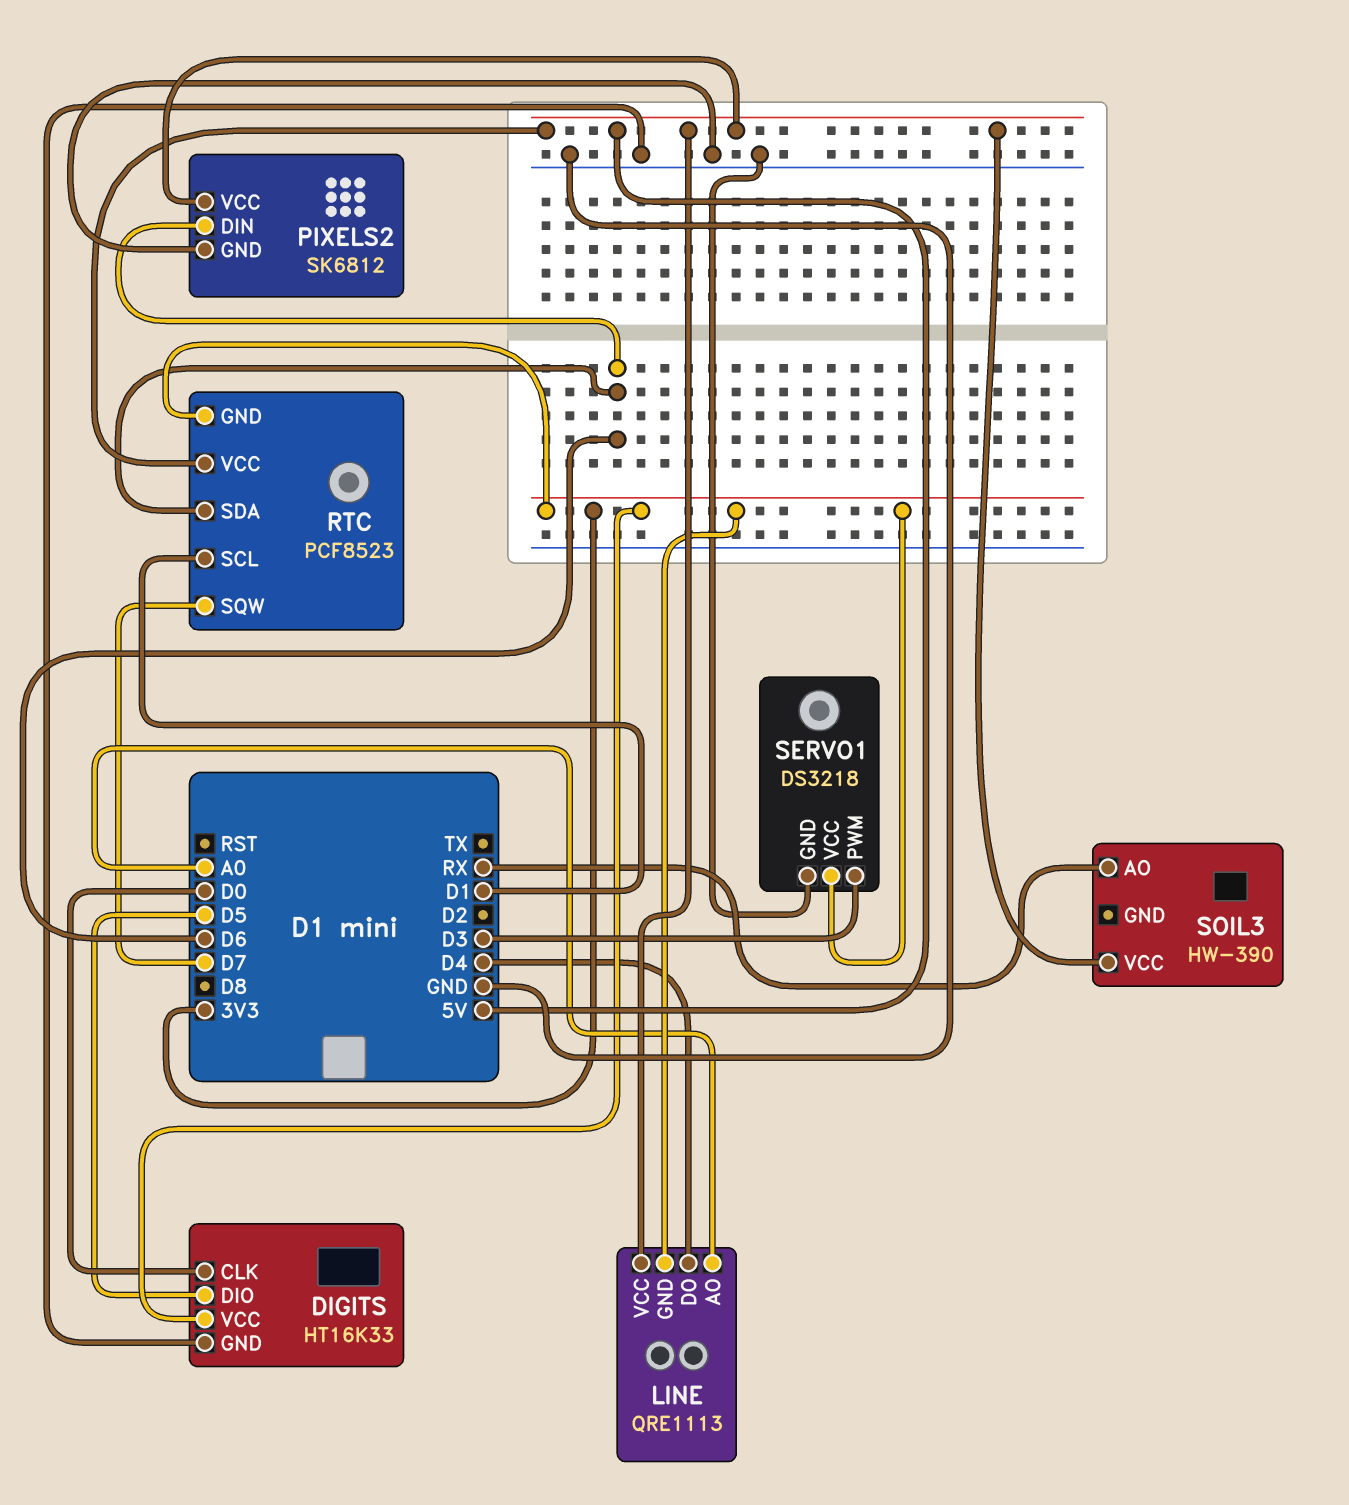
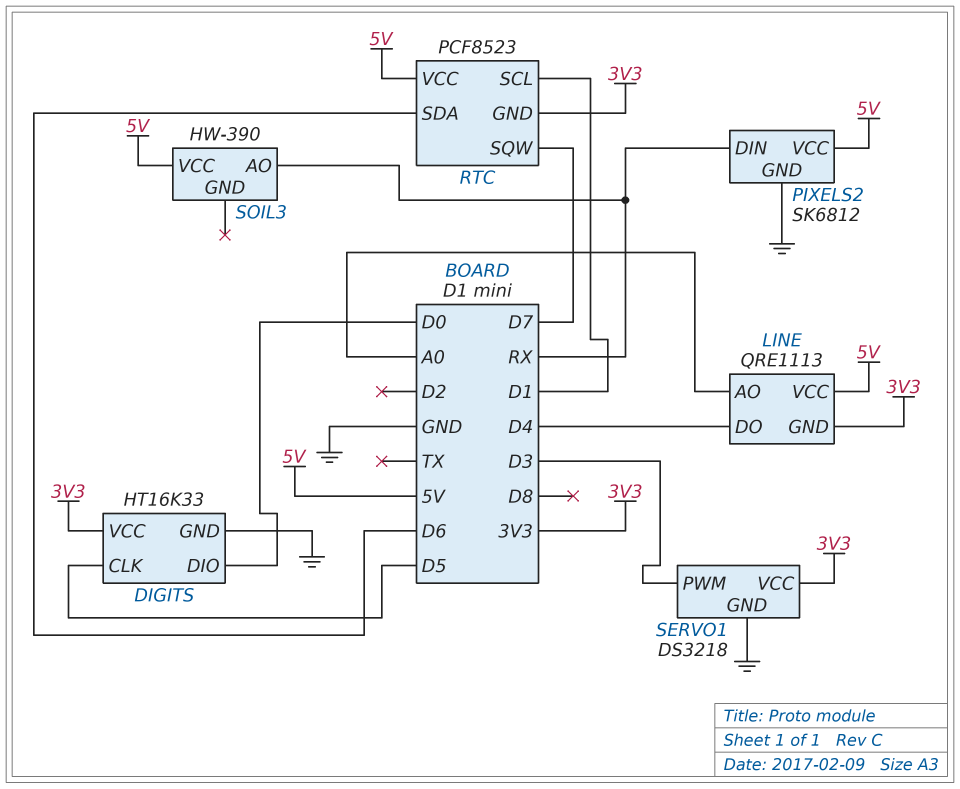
DIGITS pin CLK: D0 -> D5
DIGITS pin DIO: D5 -> D0
PIXELS2 pin DIN: D6 -> RX

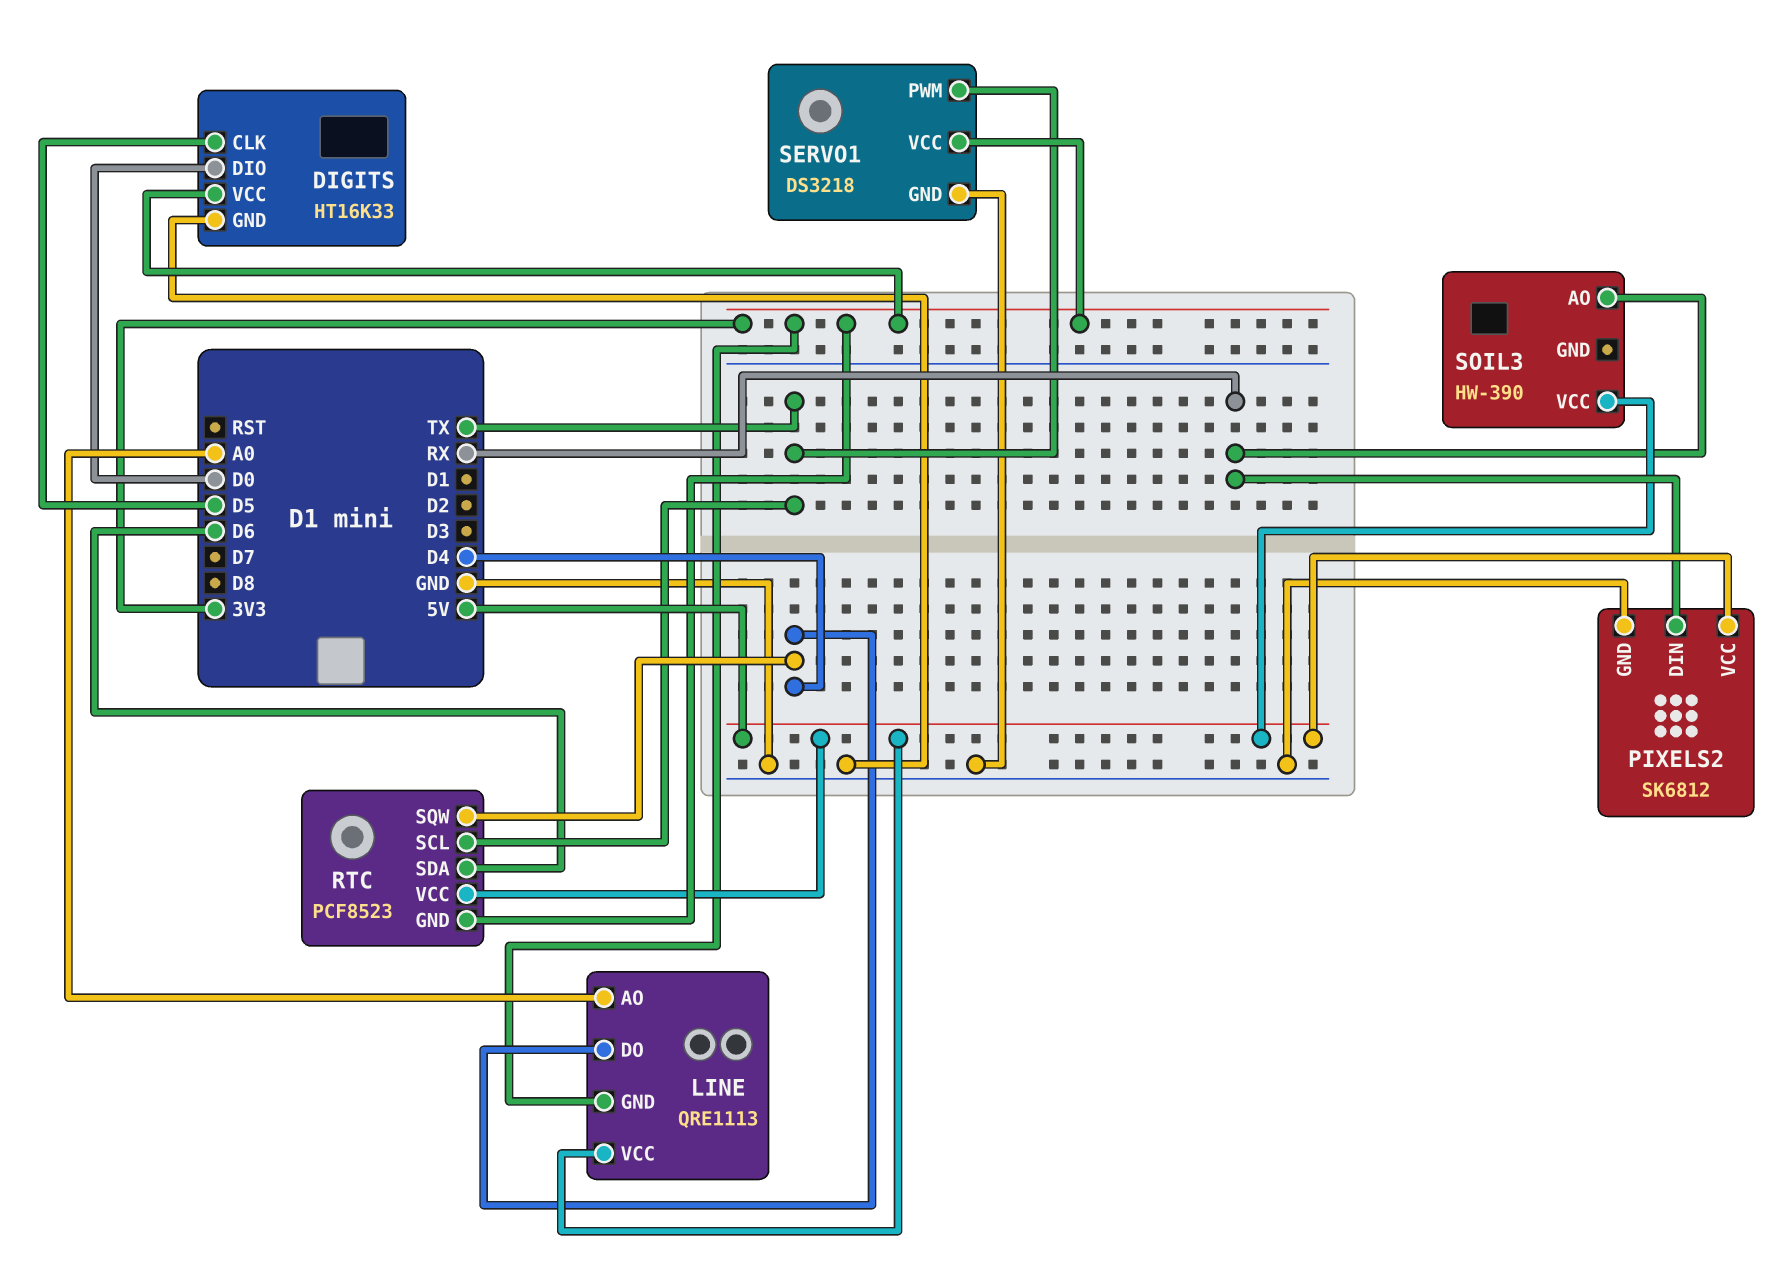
RTC pin SCL: D1 -> TX
RTC pin SQW: D7 -> D4
SERVO1 pin PWM: D3 -> TX

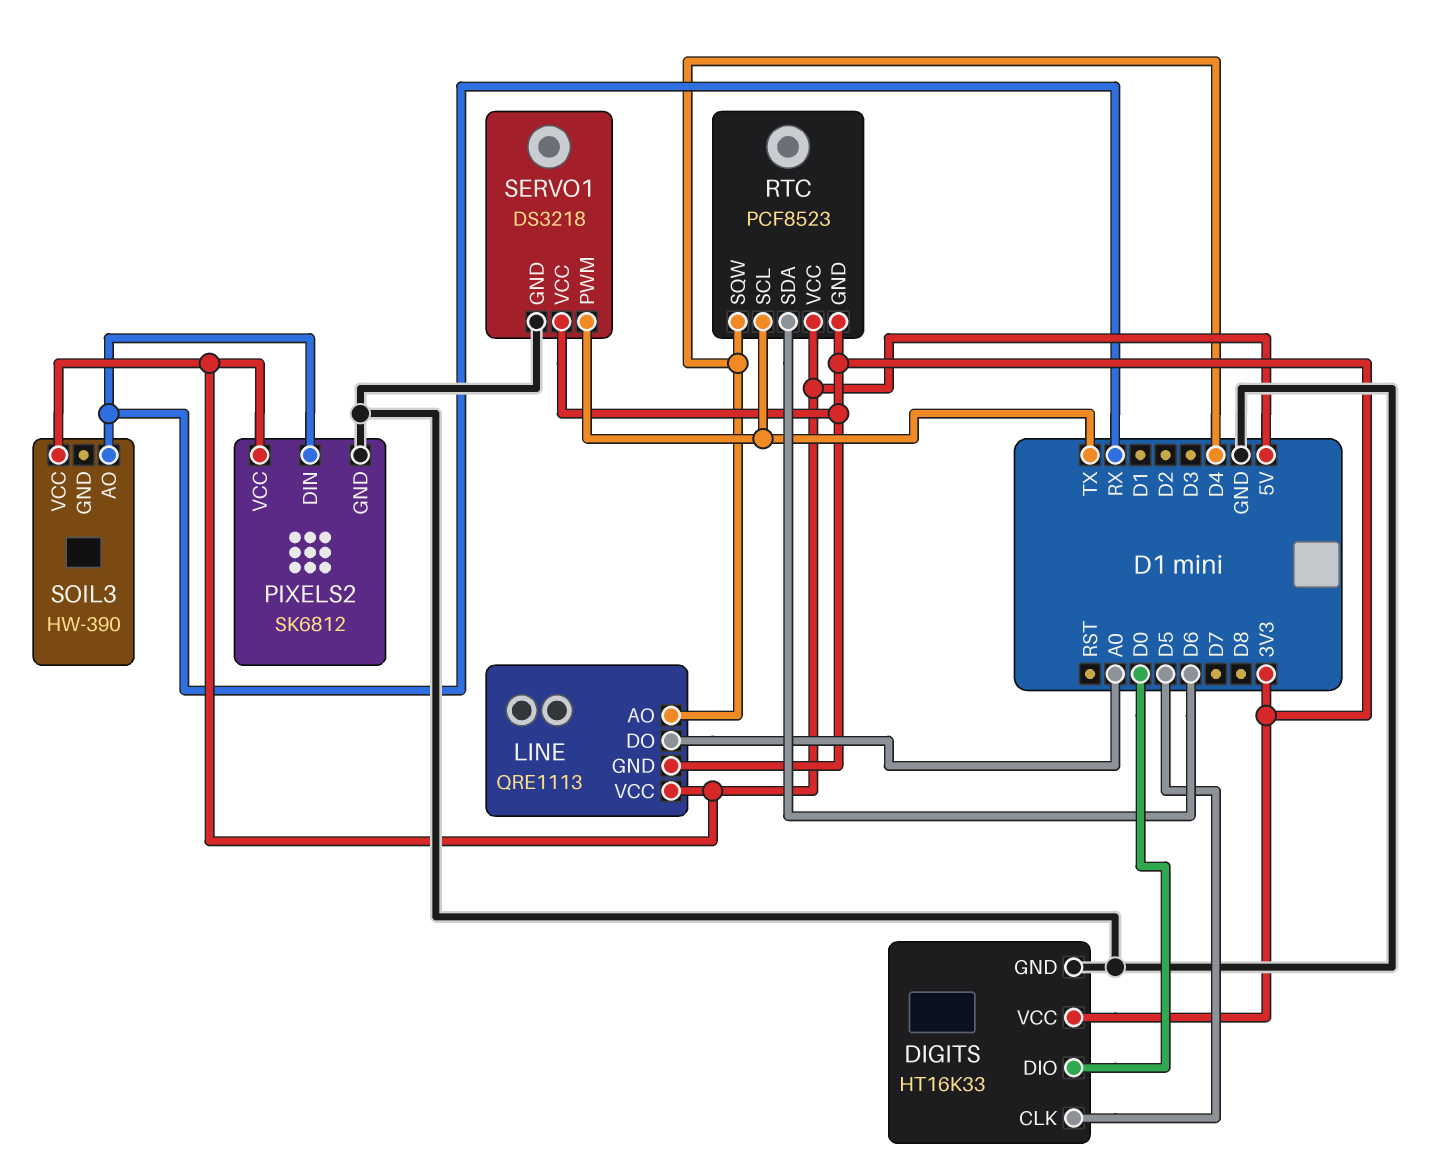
LINE pin AO: A0 -> D4
LINE pin DO: D4 -> A0

